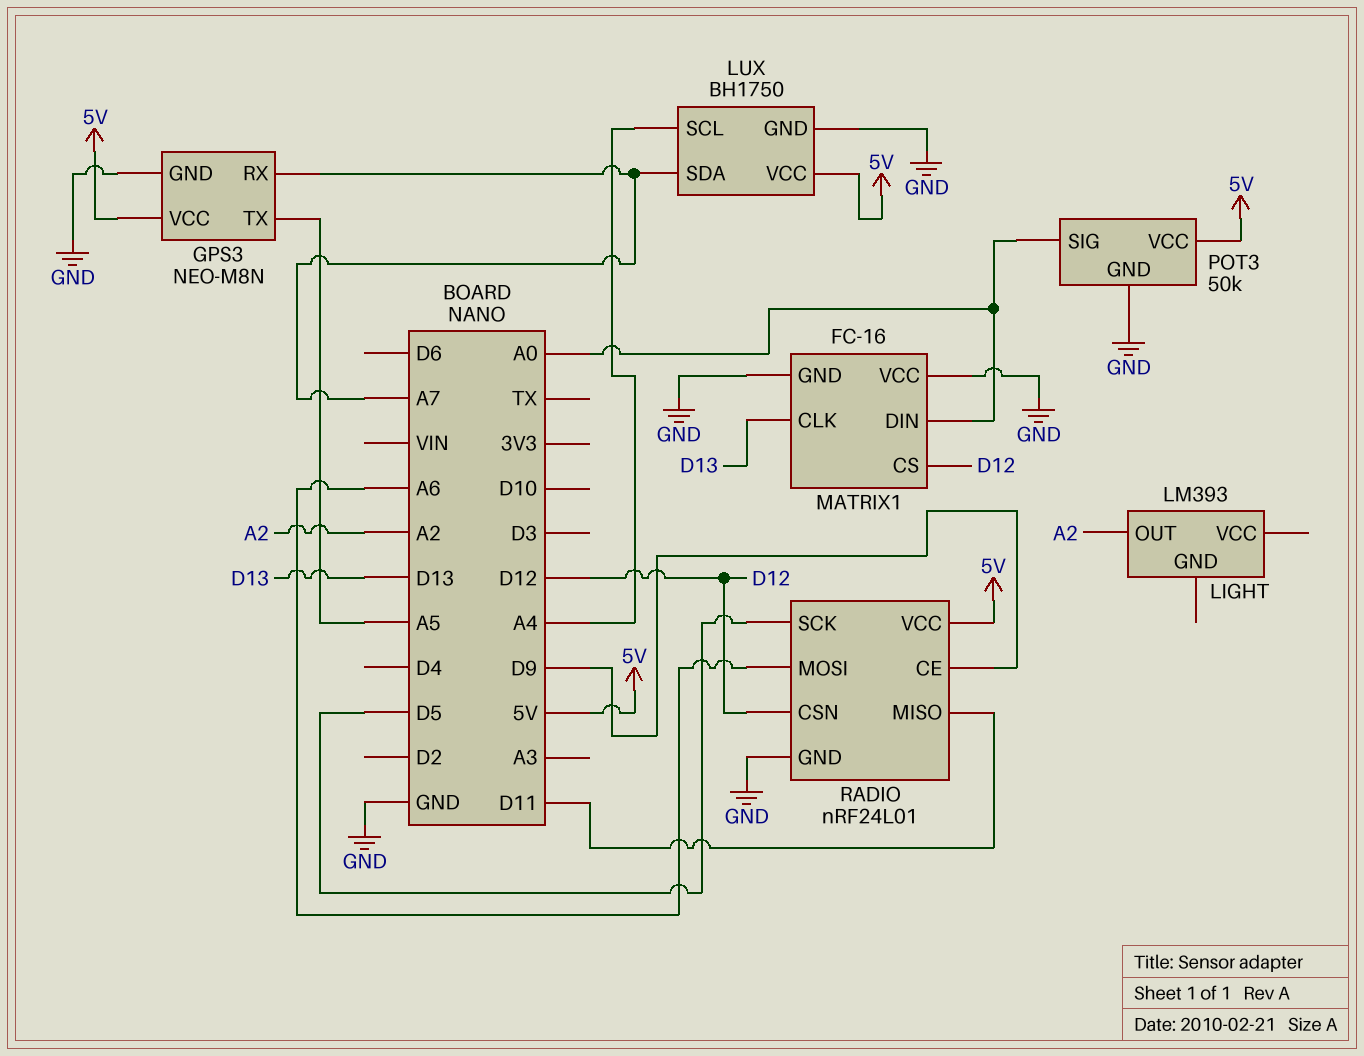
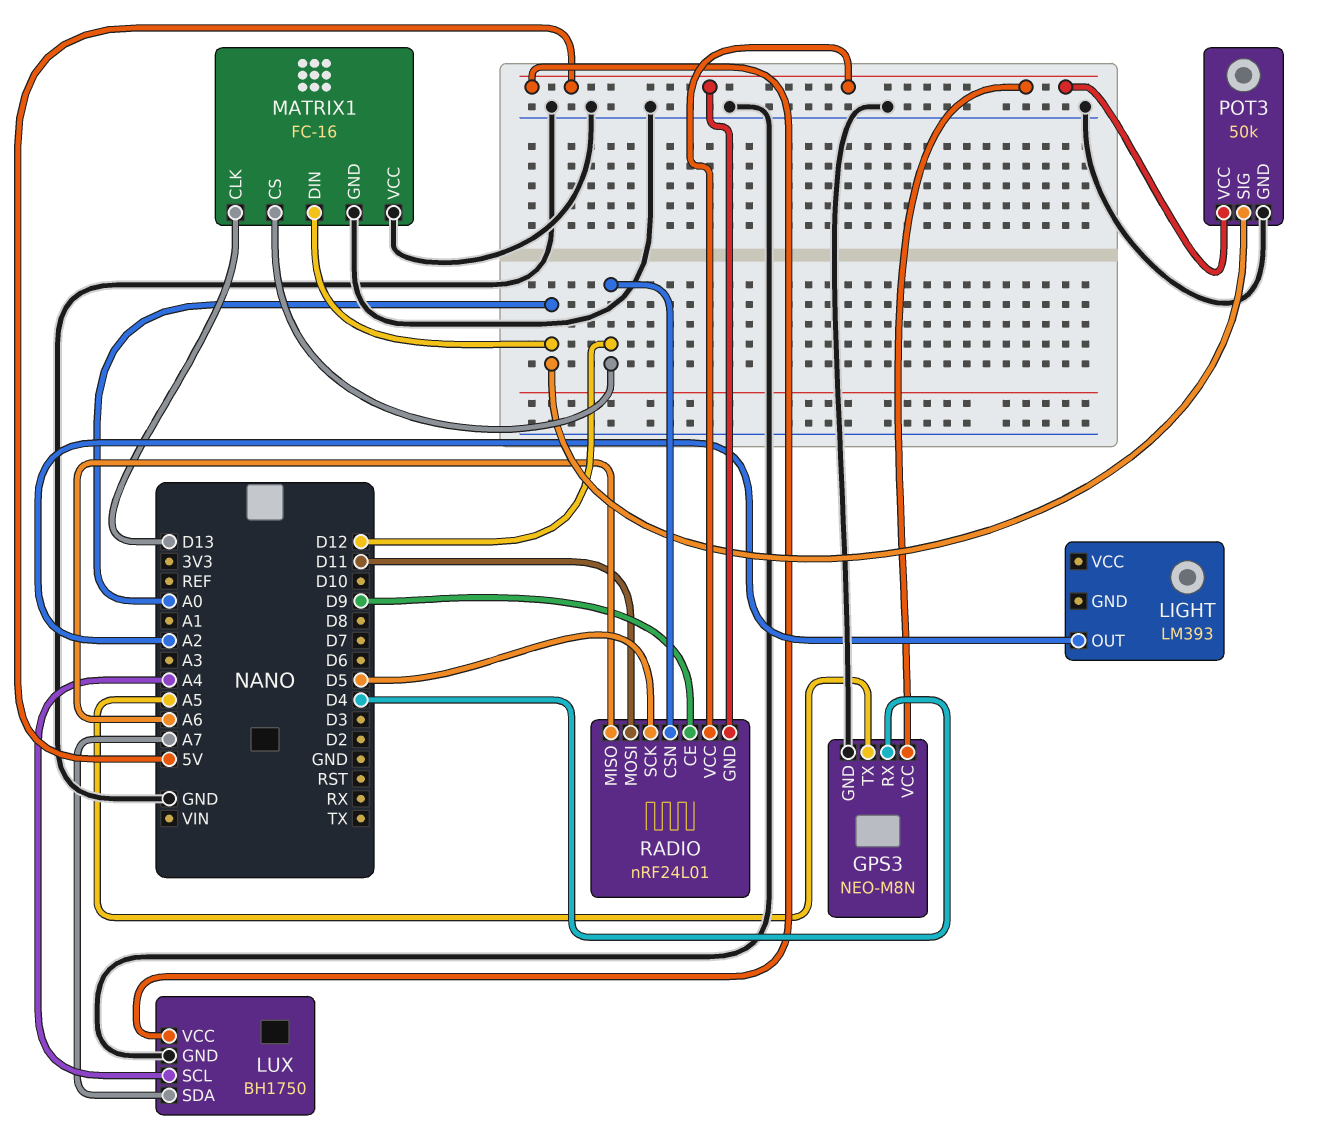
GPS3 pin RX: A7 -> D4
RADIO pin GND: GND -> 5V
RADIO pin MISO: D11 -> A6
RADIO pin MOSI: A6 -> D11

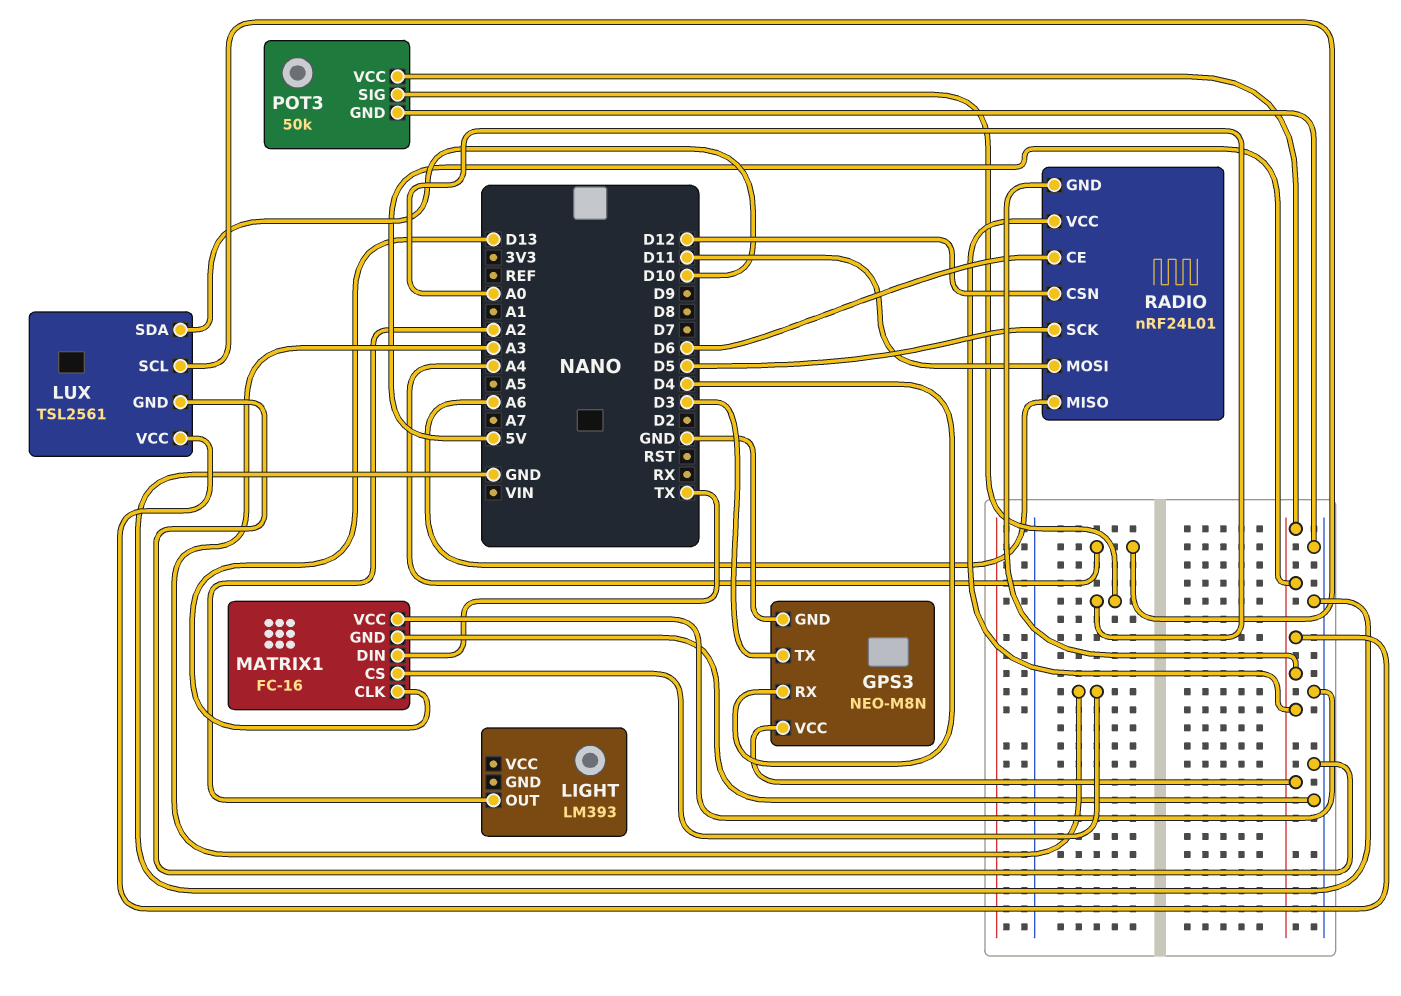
GPS3 pin TX: A5 -> D3
LUX: BH1750 -> TSL2561
LUX pin SDA: A7 -> D10
MATRIX1 pin CS: D12 -> A3
MATRIX1 pin DIN: A0 -> TX
RADIO pin CE: D9 -> D6

